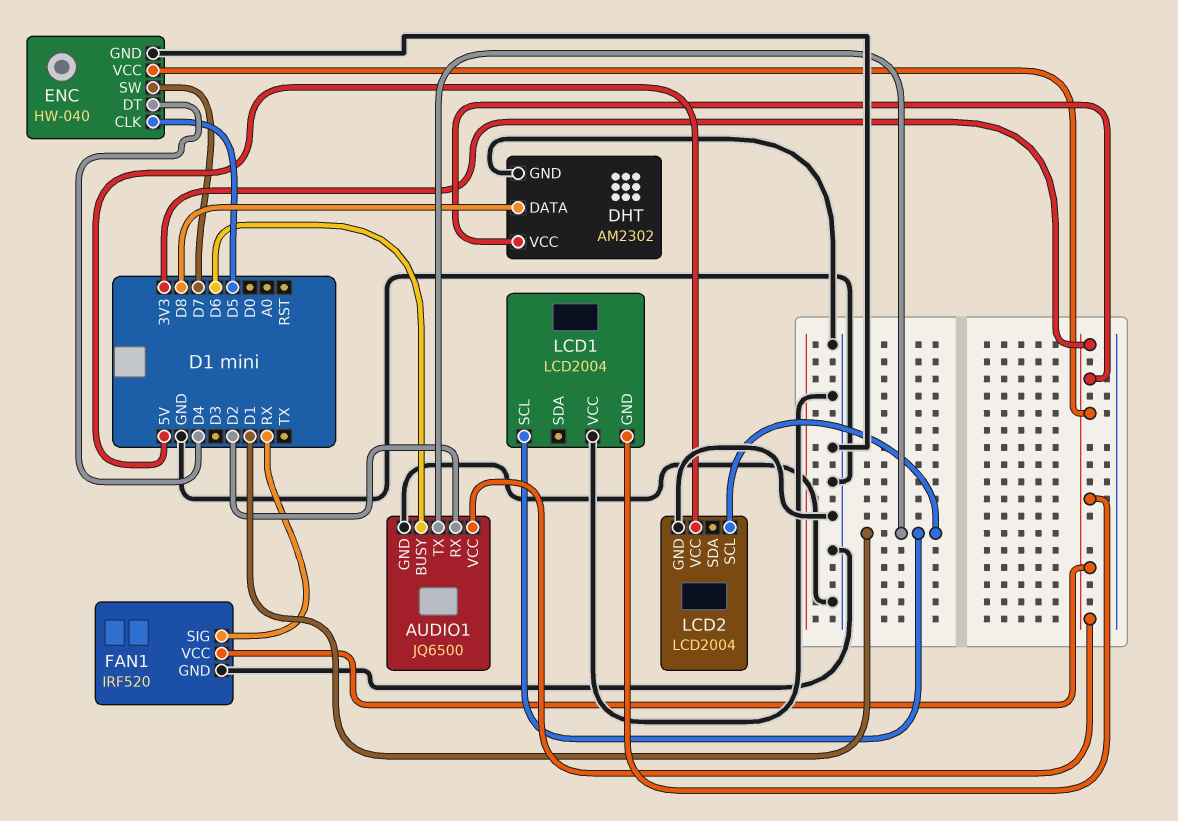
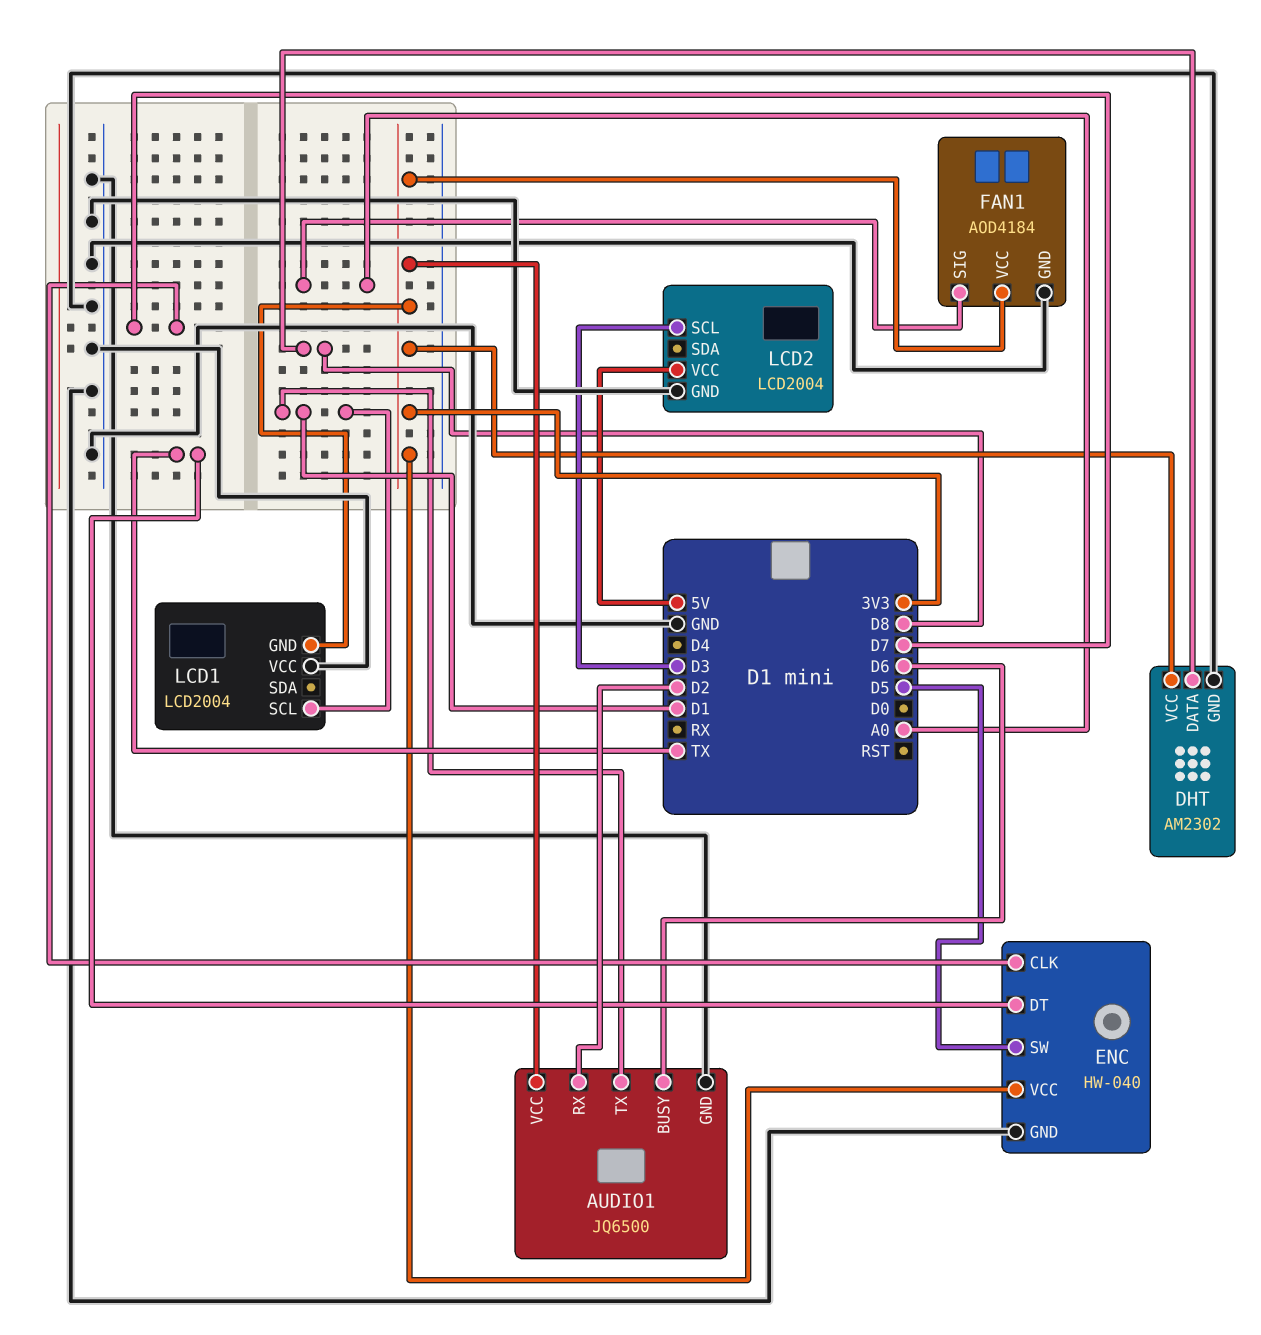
ENC pin CLK: D5 -> D7
ENC pin DT: D4 -> TX
ENC pin SW: D7 -> D5
FAN1: IRF520 -> AOD4184
FAN1 pin SIG: RX -> A0
LCD2 pin SCL: D1 -> D3

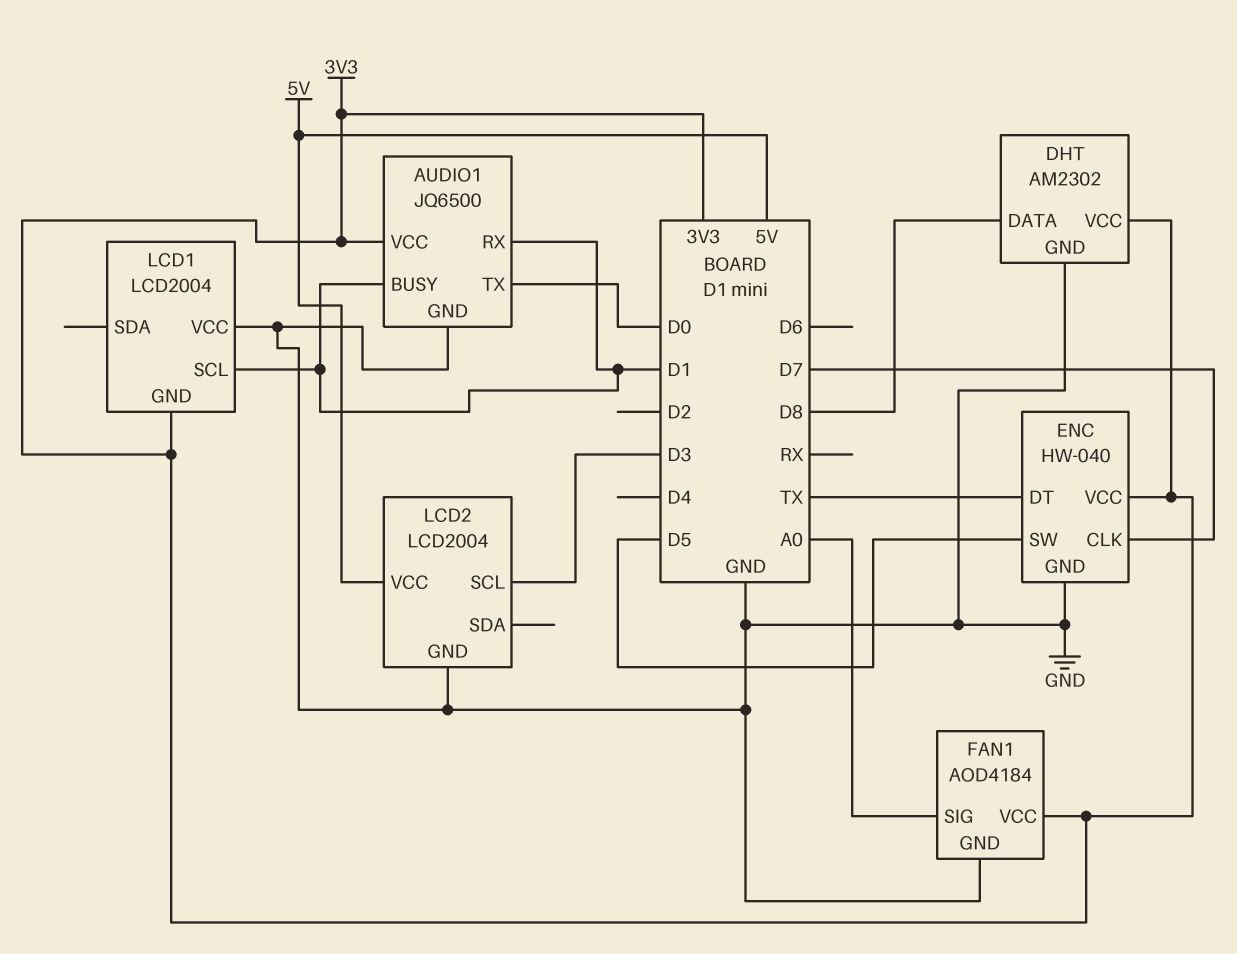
AUDIO1 pin BUSY: D6 -> D1
AUDIO1 pin RX: D2 -> D1
AUDIO1 pin TX: D1 -> D0

